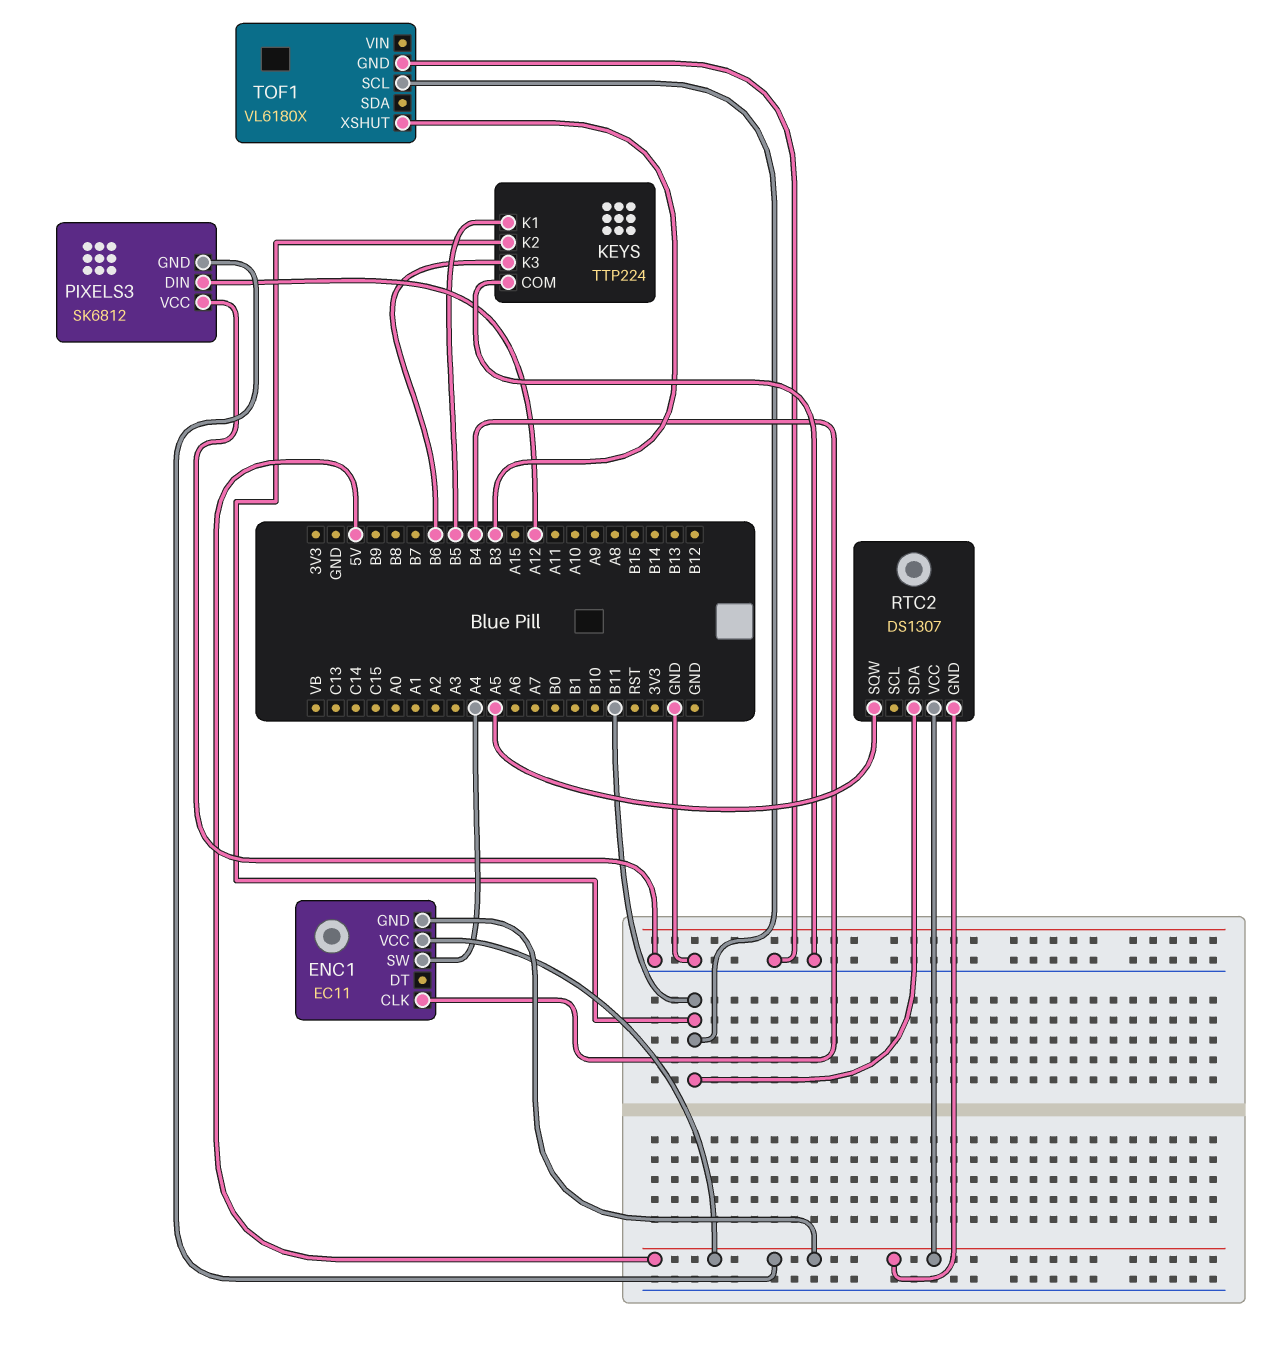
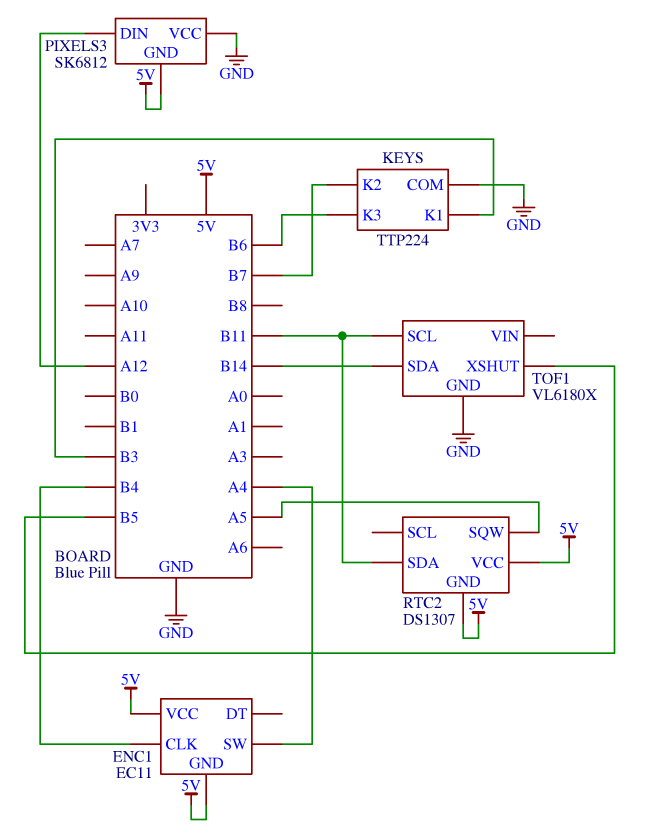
KEYS pin K1: B5 -> B3
KEYS pin K2: B11 -> B7
TOF1 pin SDA: none -> B14
TOF1 pin XSHUT: B3 -> B5

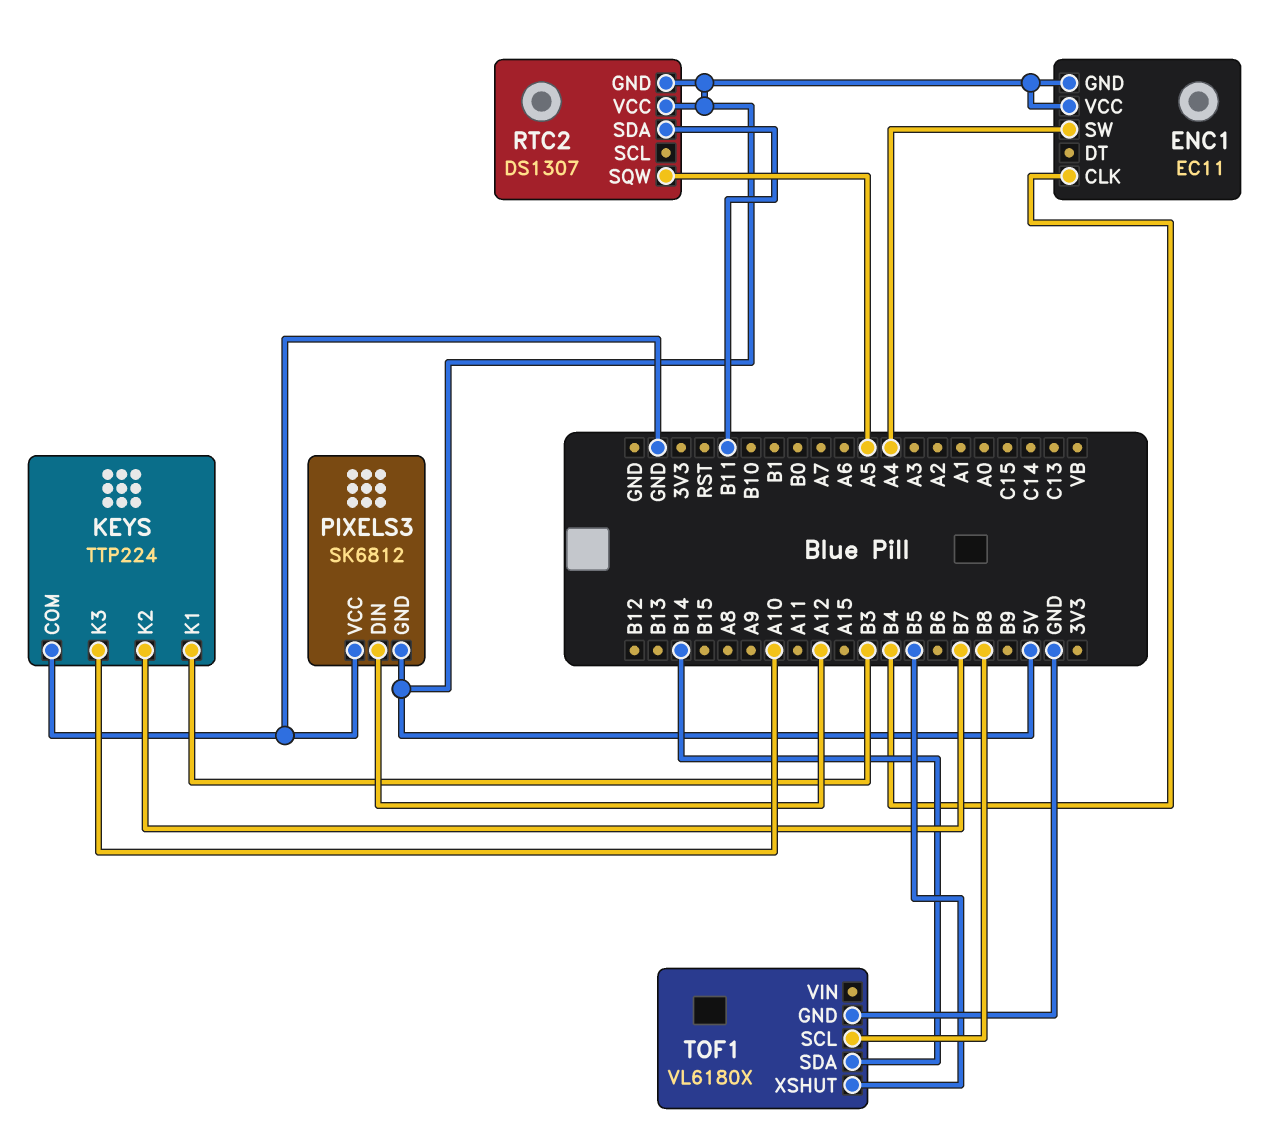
KEYS pin K3: B6 -> A10
TOF1 pin SCL: B11 -> B8

